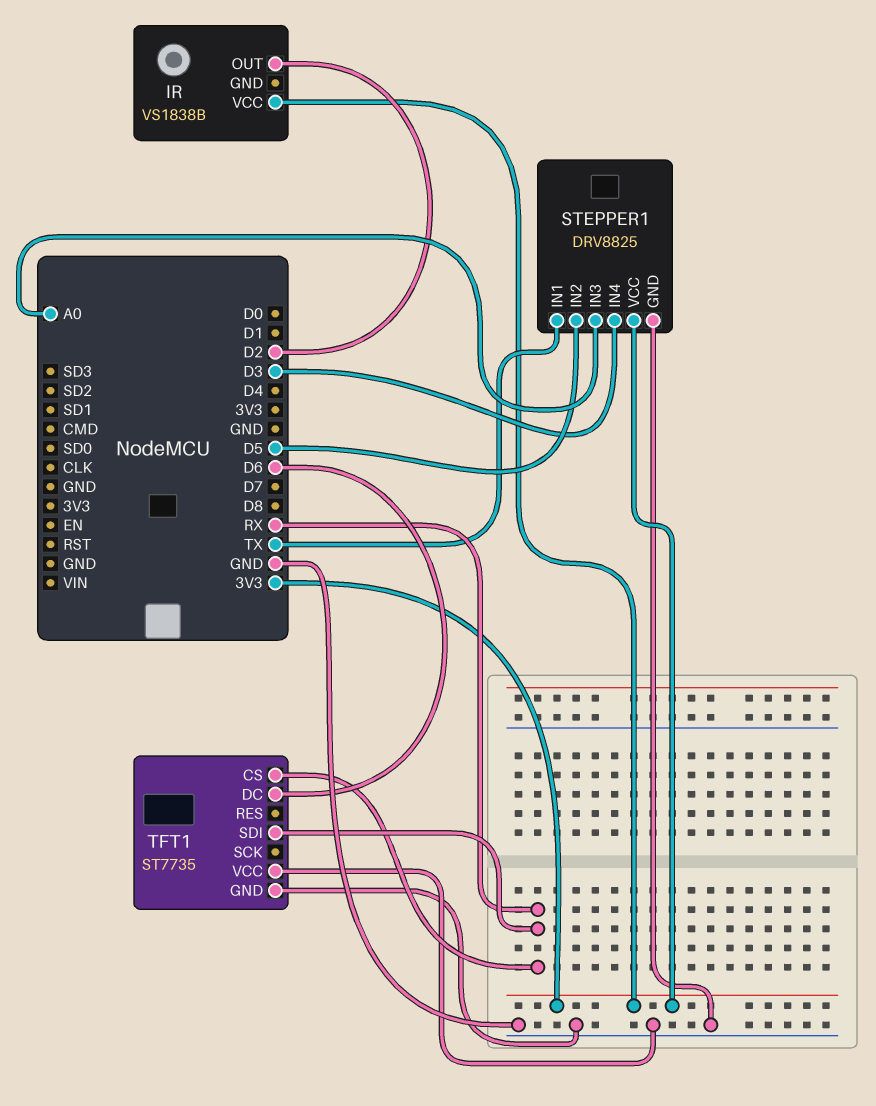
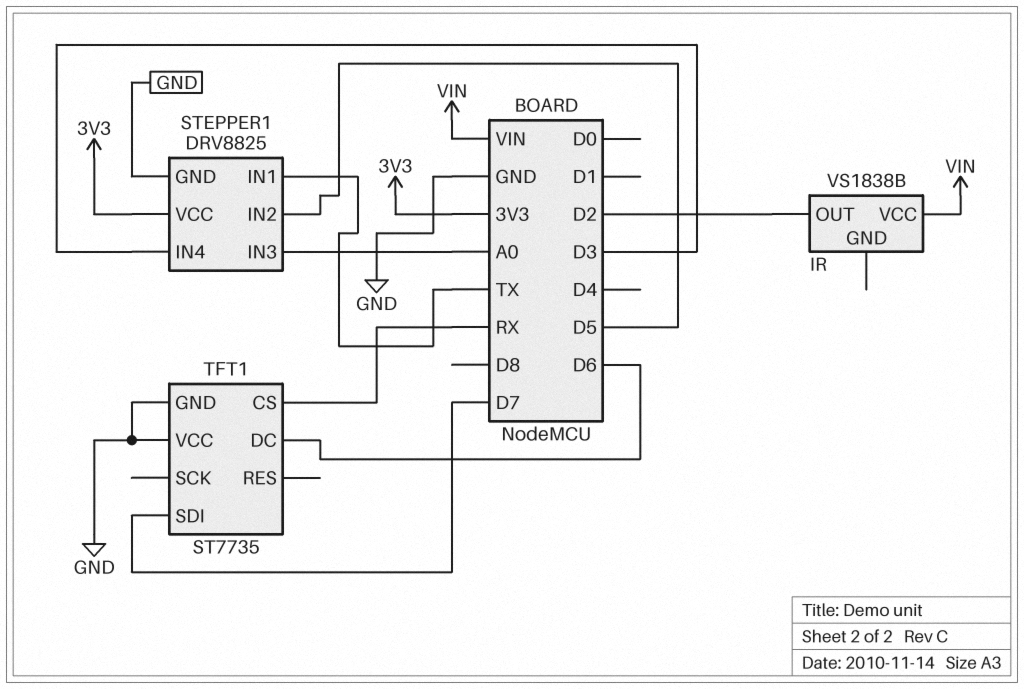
IR pin VCC: 3V3 -> VIN
TFT1 pin SDI: RX -> D7

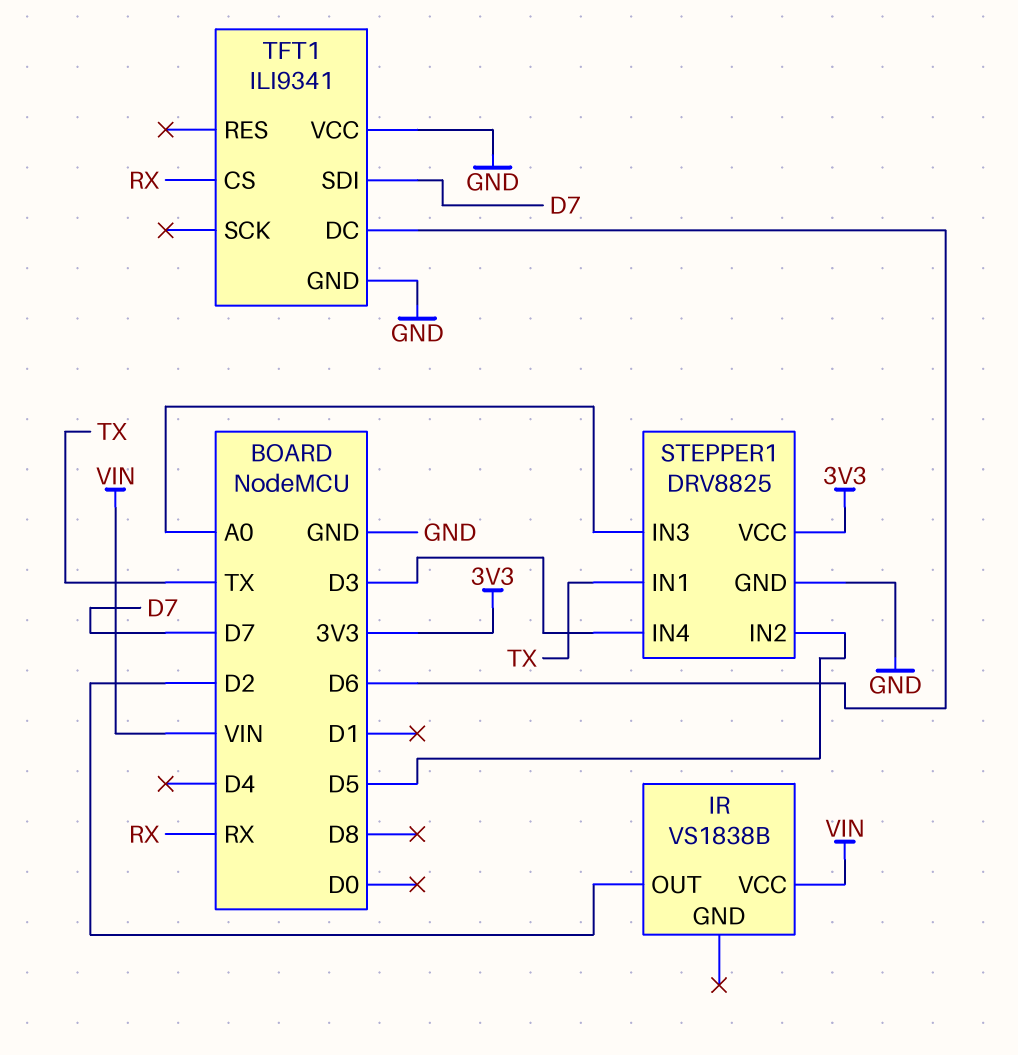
TFT1: ST7735 -> ILI9341

